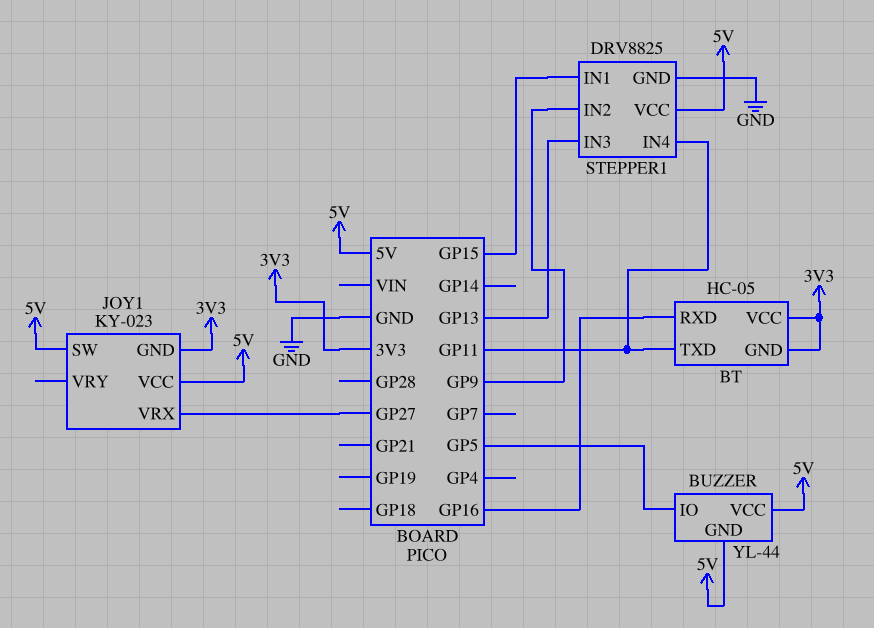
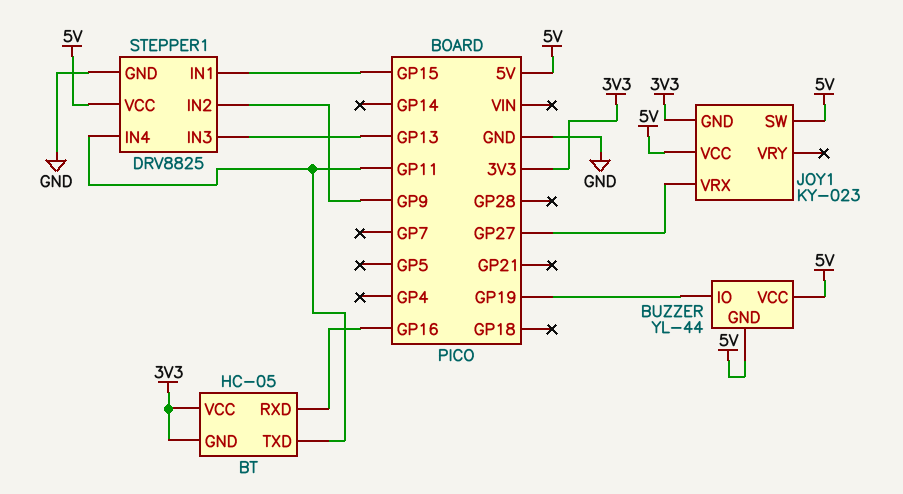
BUZZER pin IO: GP5 -> GP19

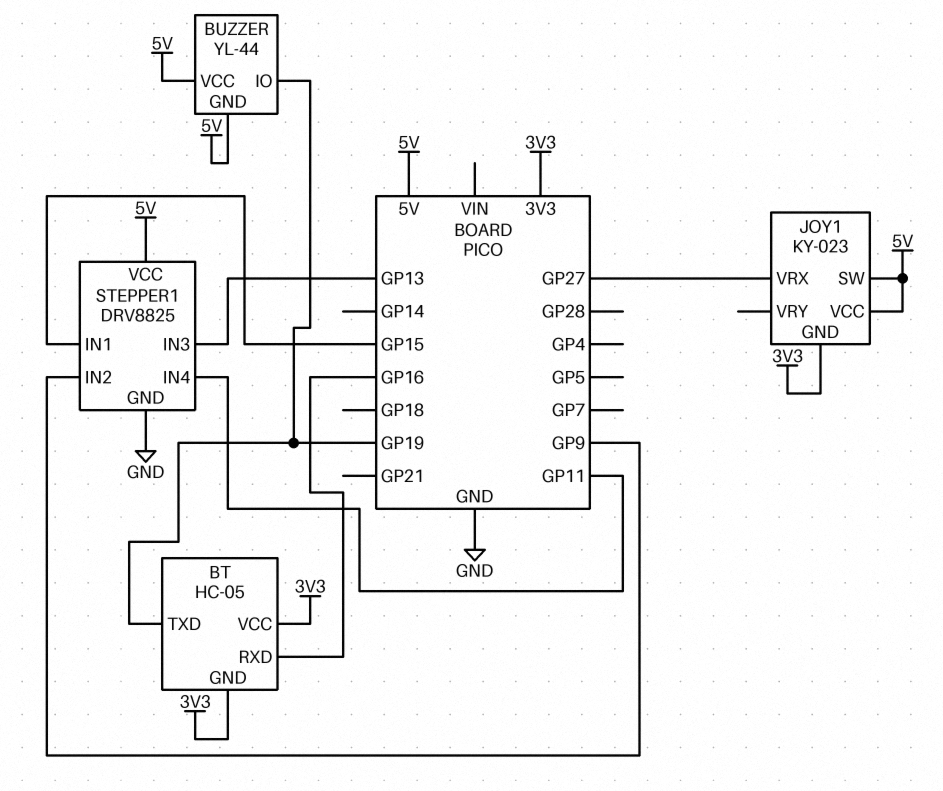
BT pin TXD: GP11 -> GP19

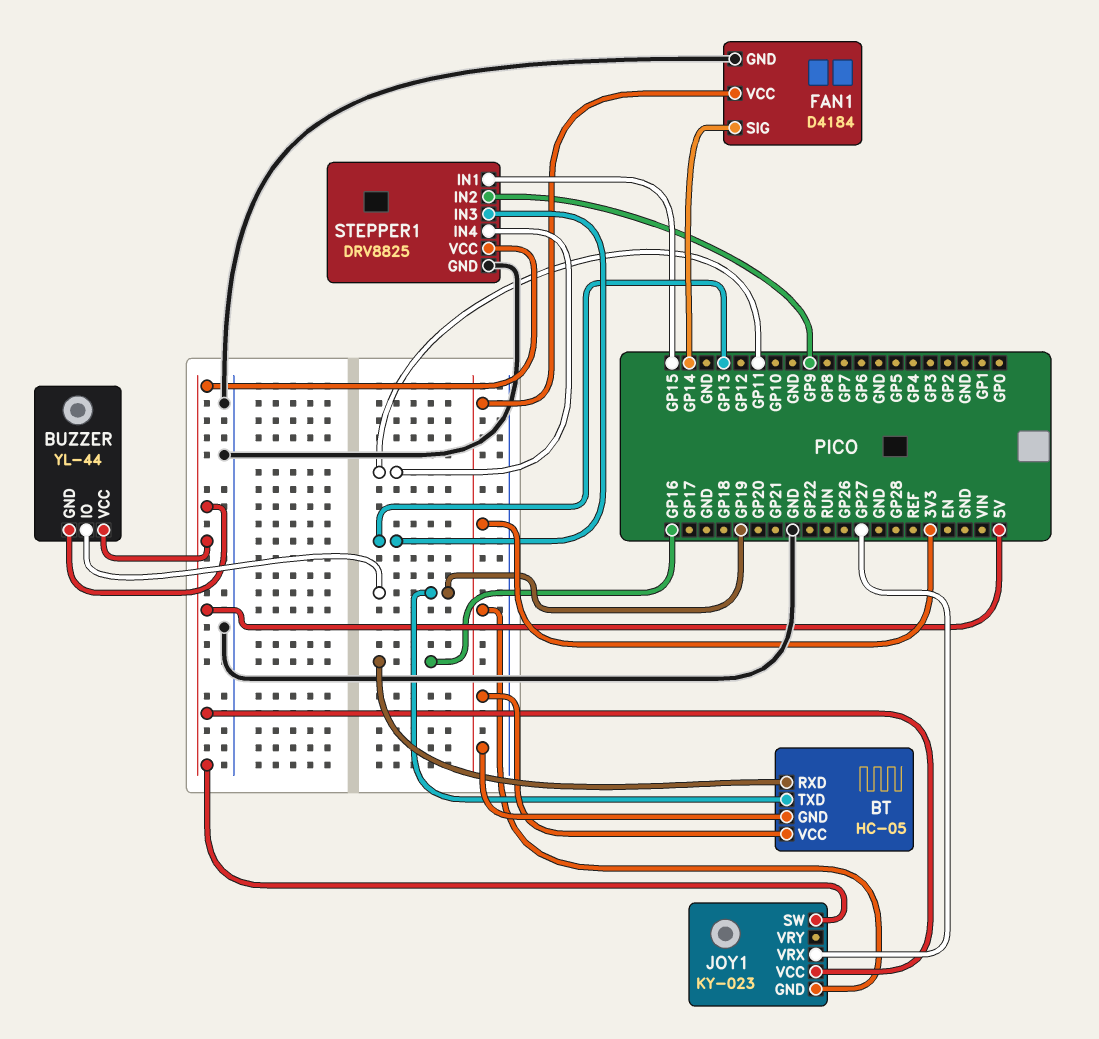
FAN1: none -> D4184
FAN1 pin GND: none -> GND
FAN1 pin SIG: none -> GP14
FAN1 pin VCC: none -> 3V3

